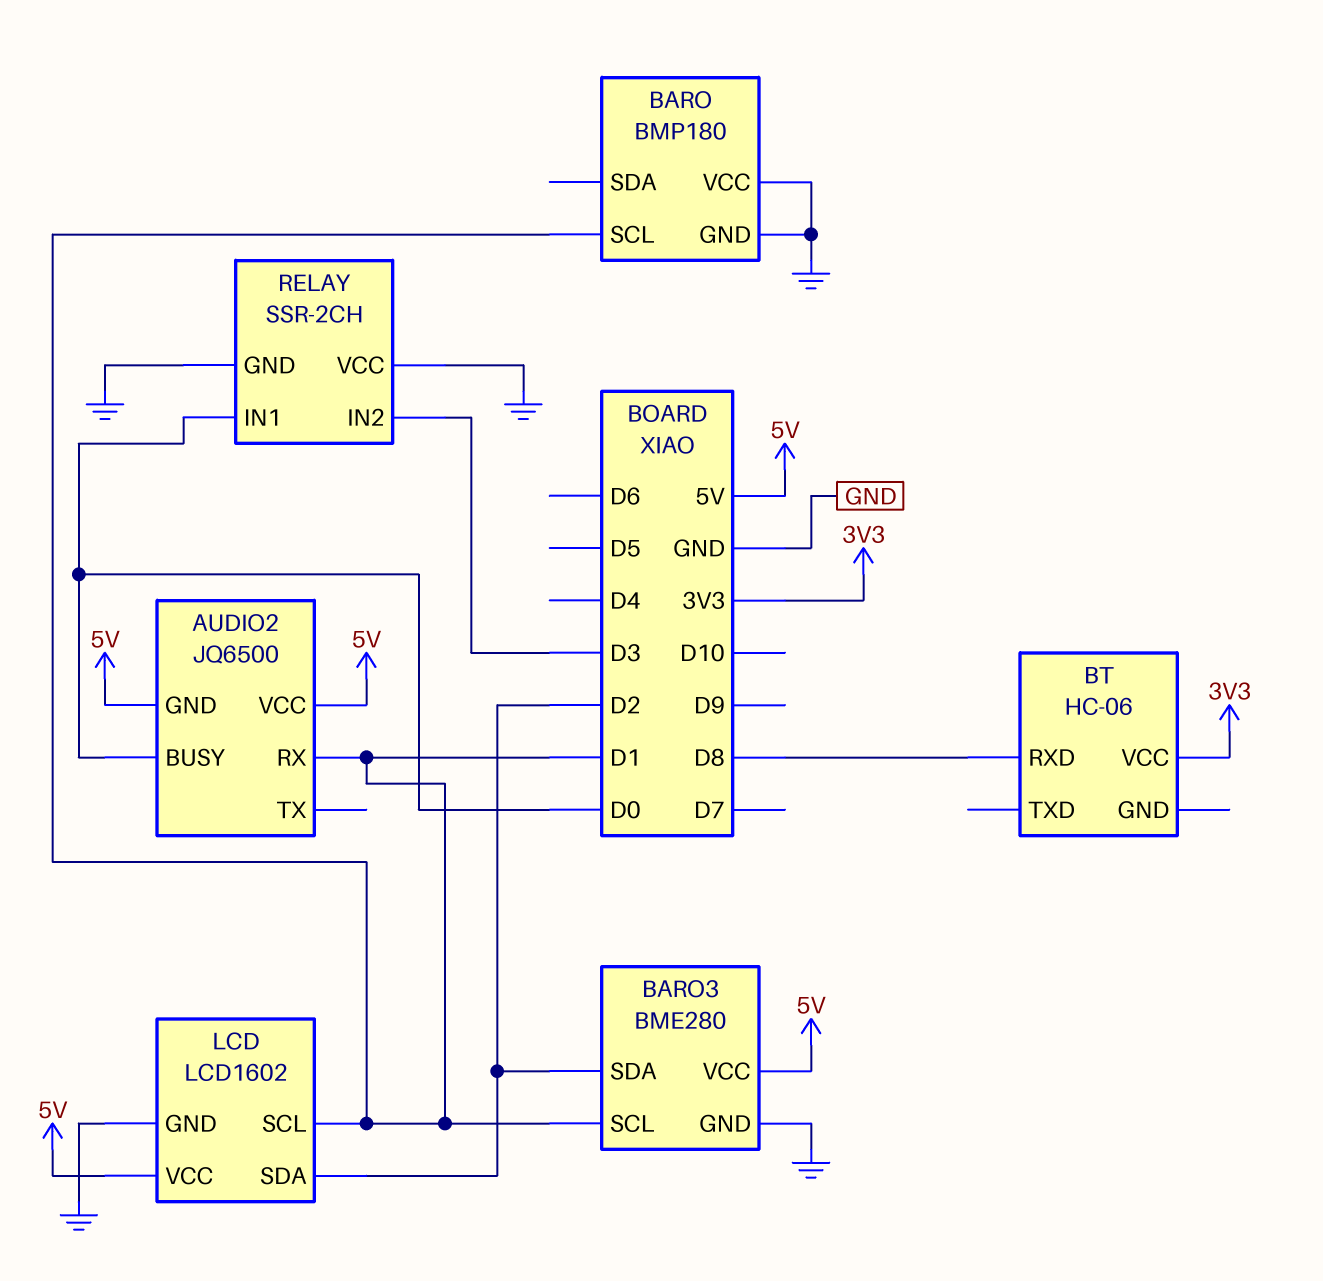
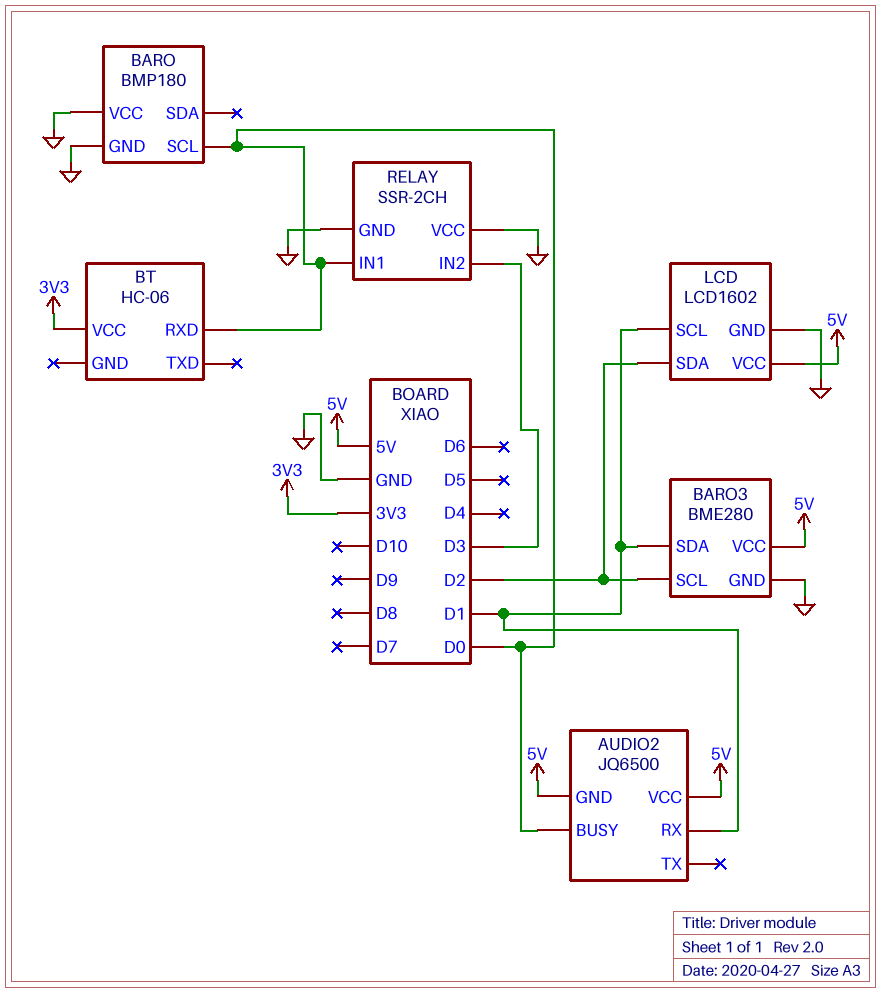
BARO pin SCL: D1 -> D0
BARO3 pin SCL: D1 -> D2
BARO3 pin SDA: D2 -> D1
BT pin RXD: D8 -> D0

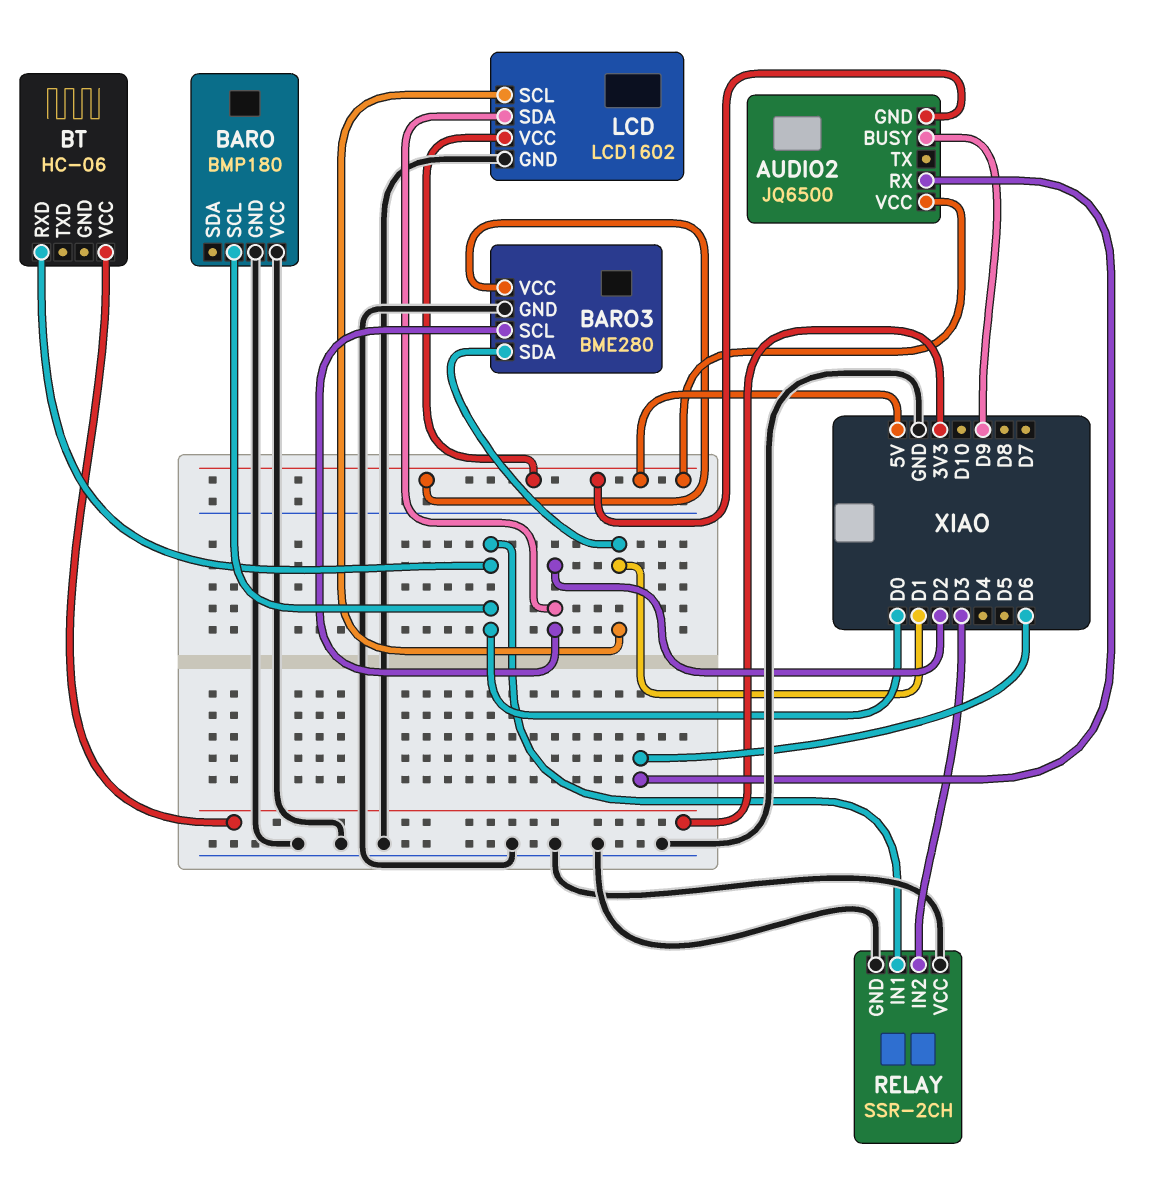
AUDIO2 pin BUSY: D0 -> D9
AUDIO2 pin RX: D1 -> D6

